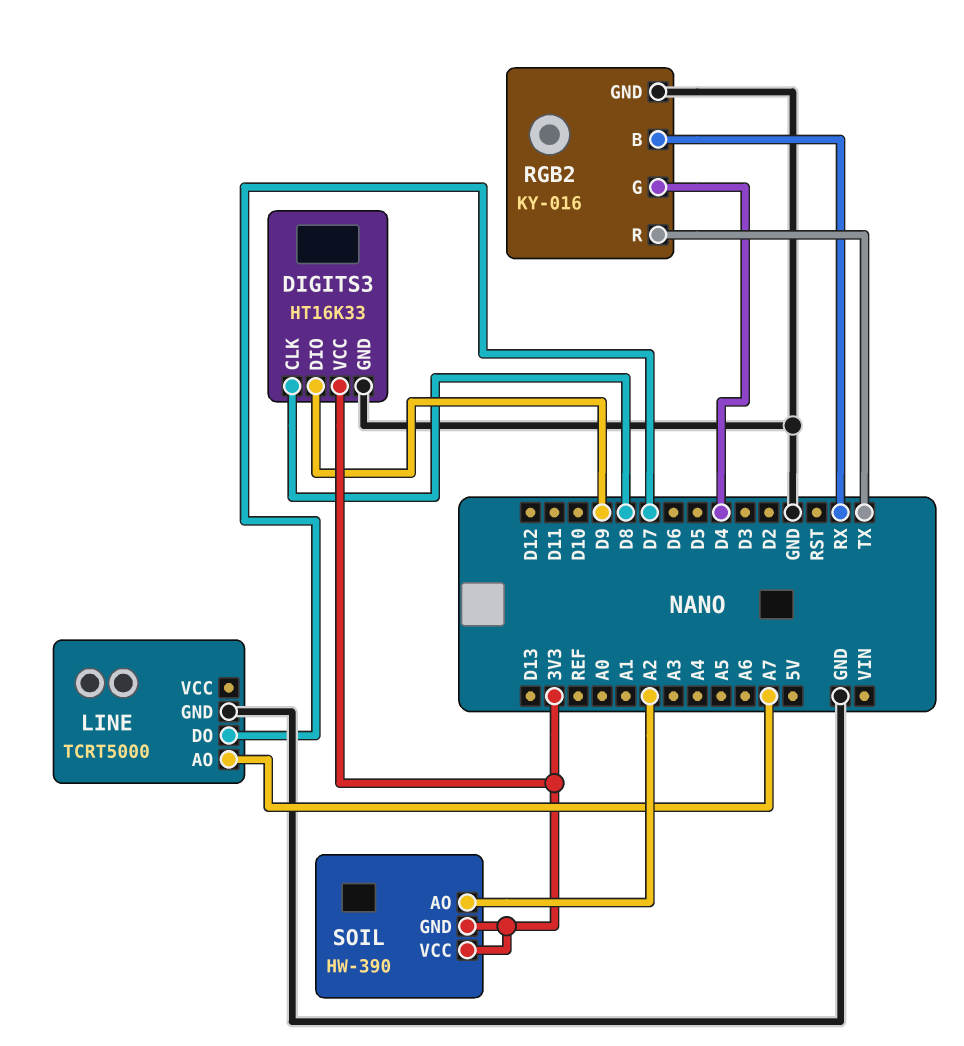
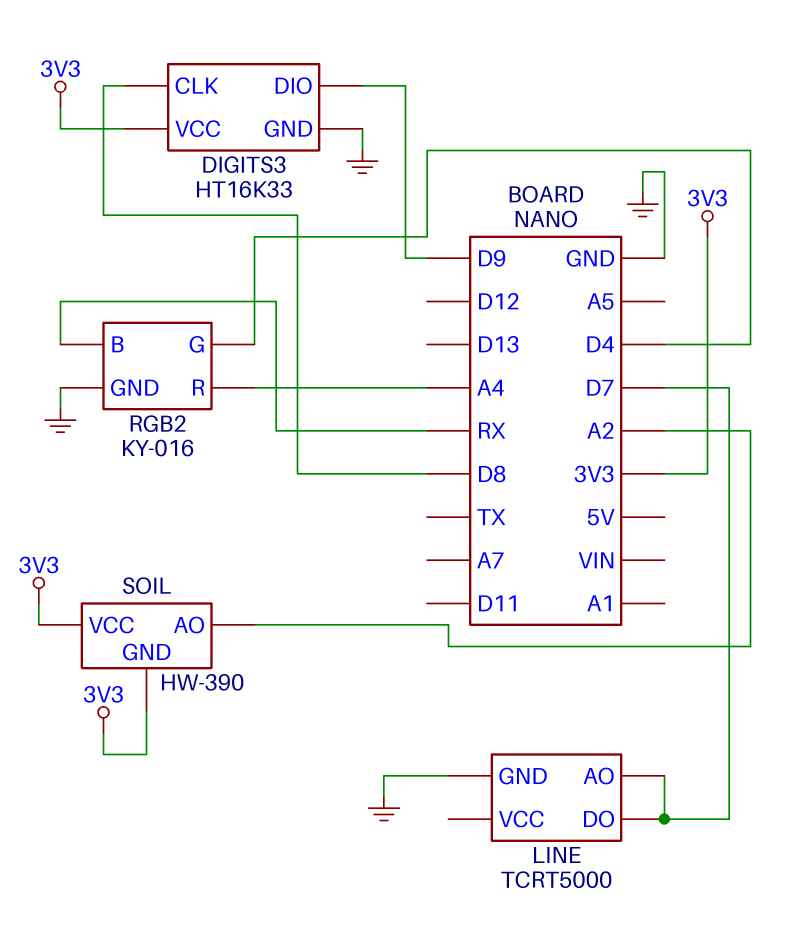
LINE pin AO: A7 -> D7
RGB2 pin R: TX -> A4

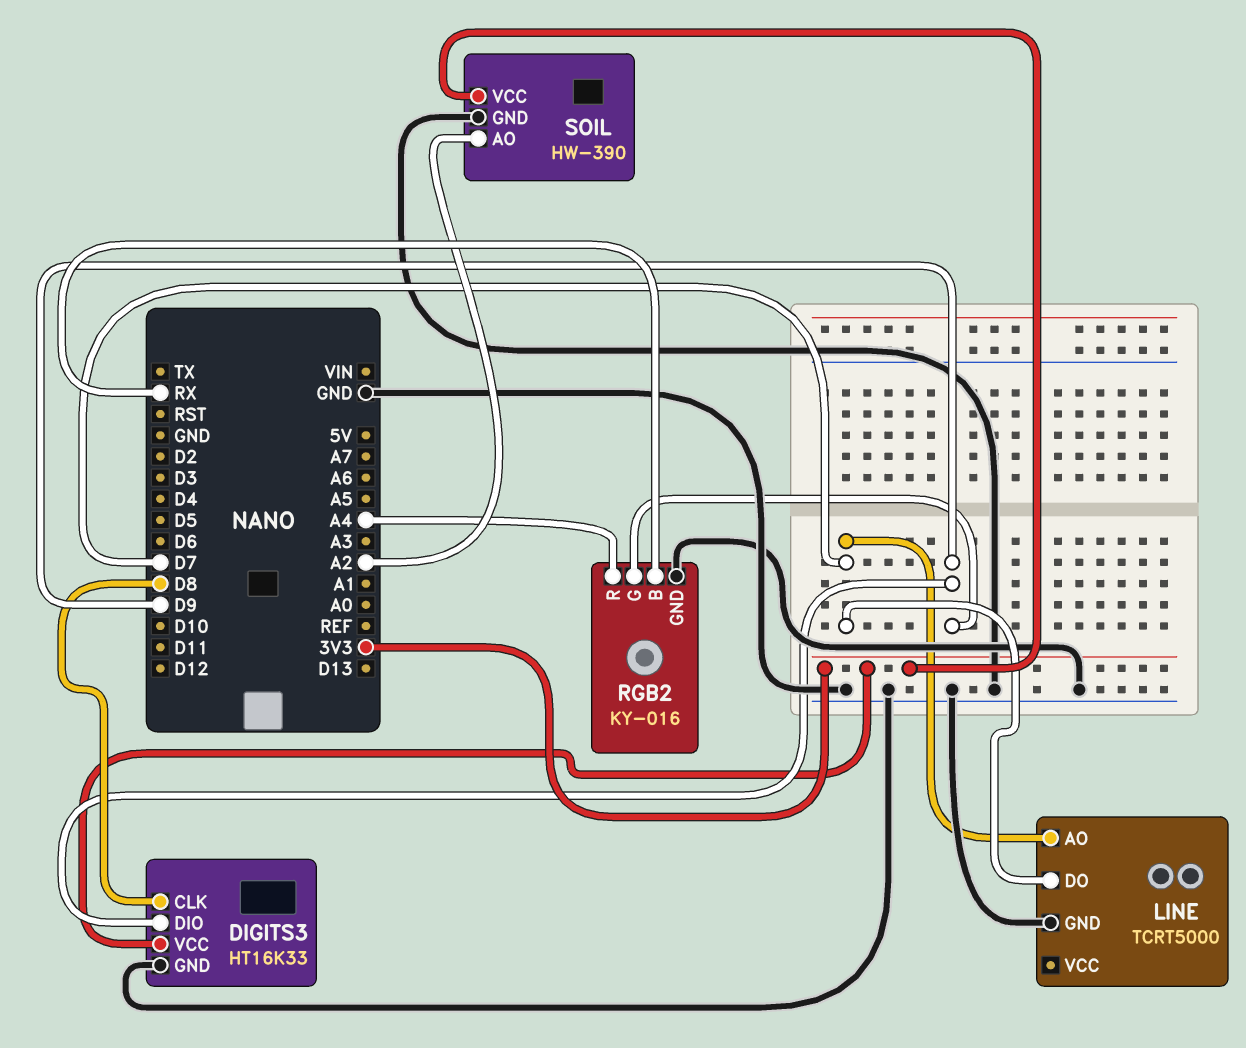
RGB2 pin G: D4 -> D9
SOIL pin GND: 3V3 -> GND

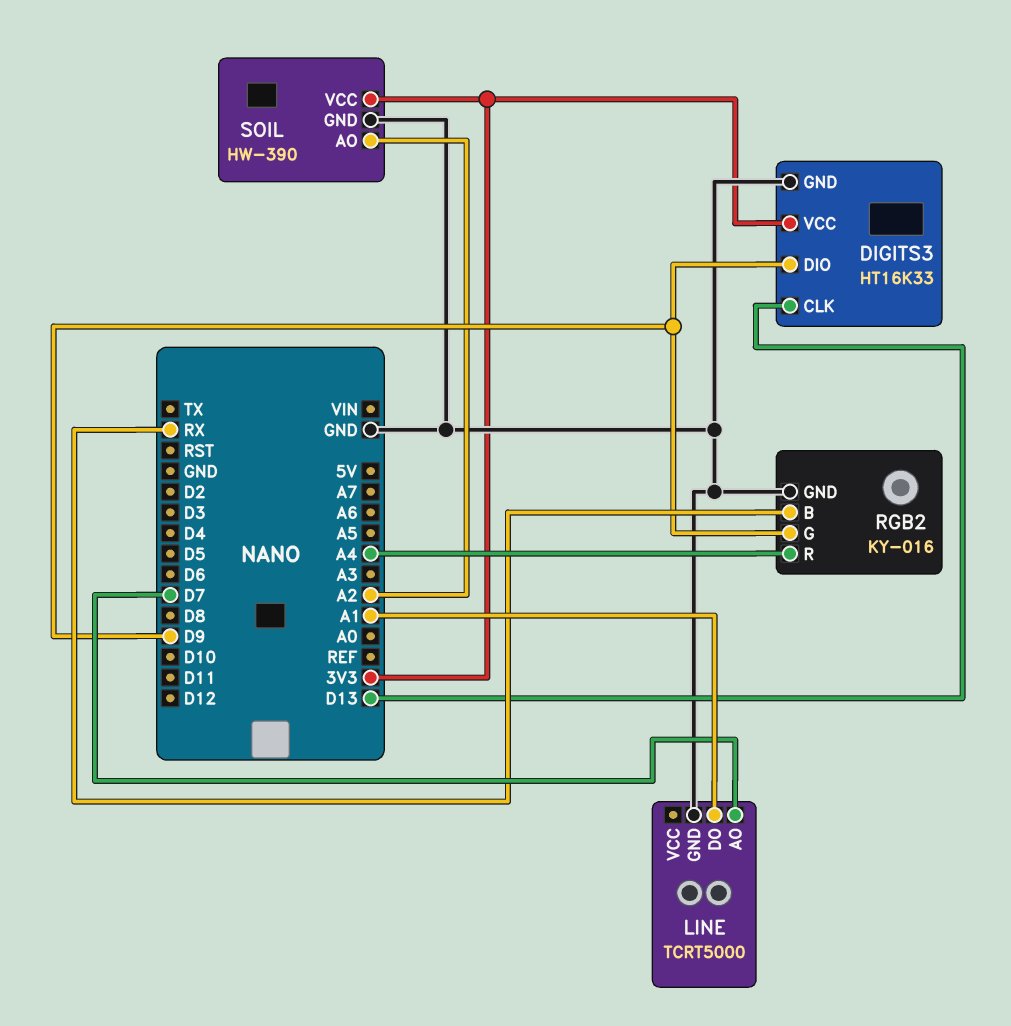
DIGITS3 pin CLK: D8 -> D13
LINE pin DO: D7 -> A1

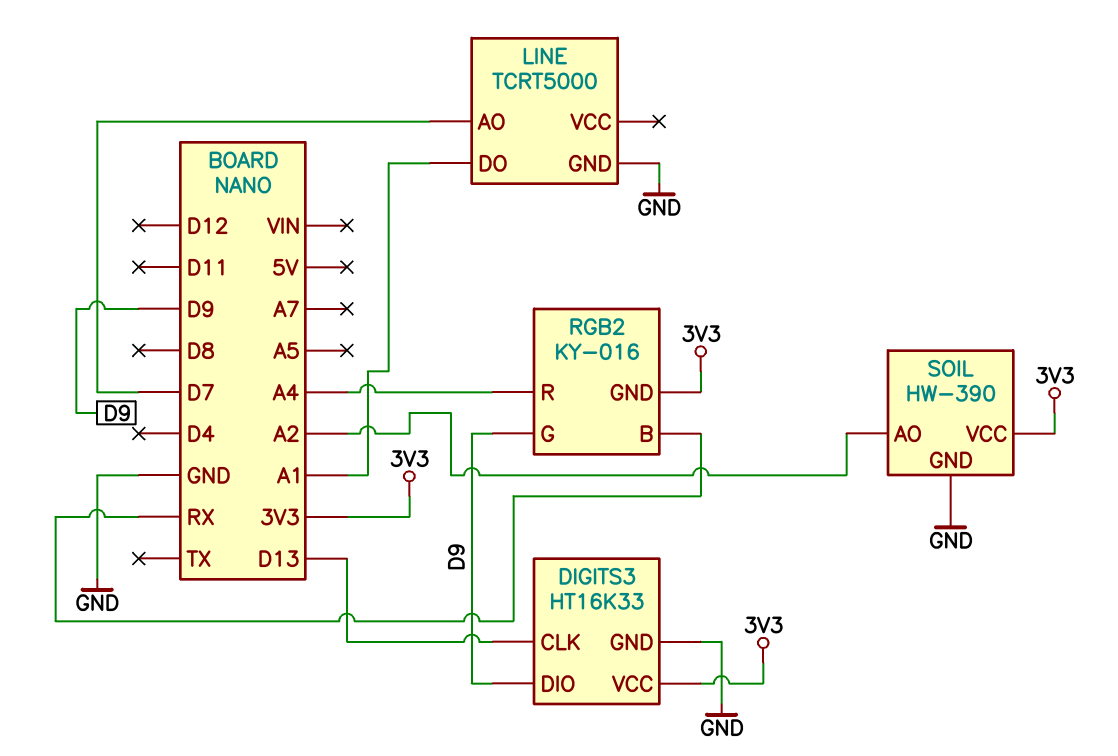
RGB2 pin GND: GND -> 3V3

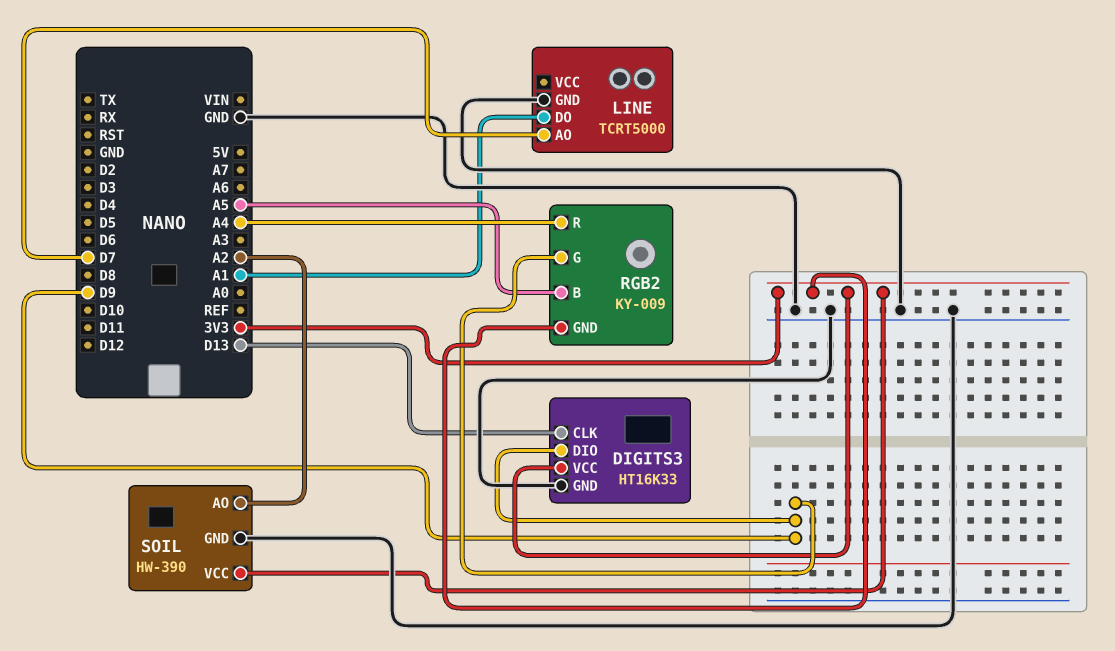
RGB2: KY-016 -> KY-009
RGB2 pin B: RX -> A5

